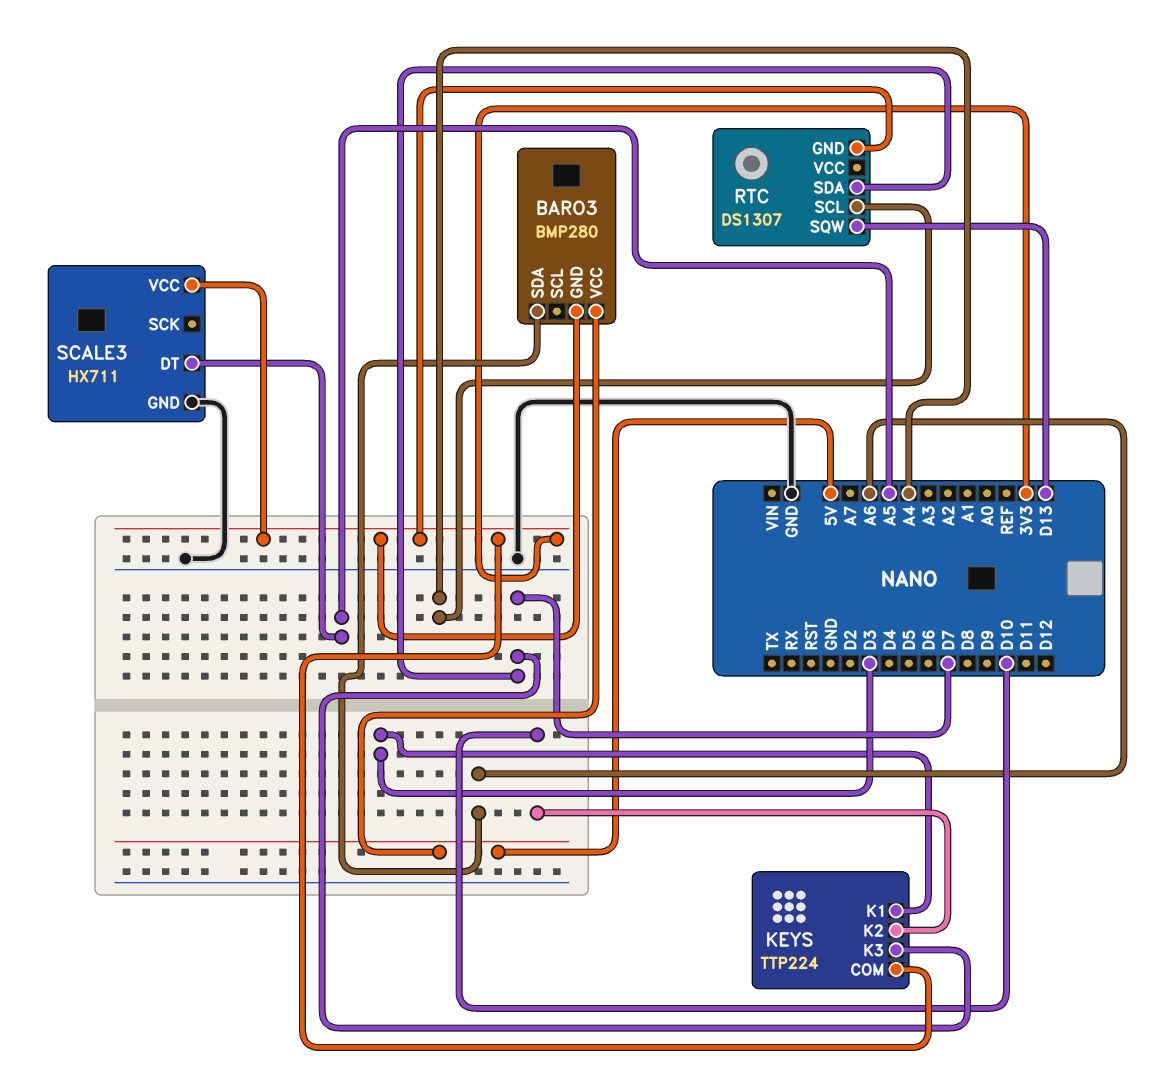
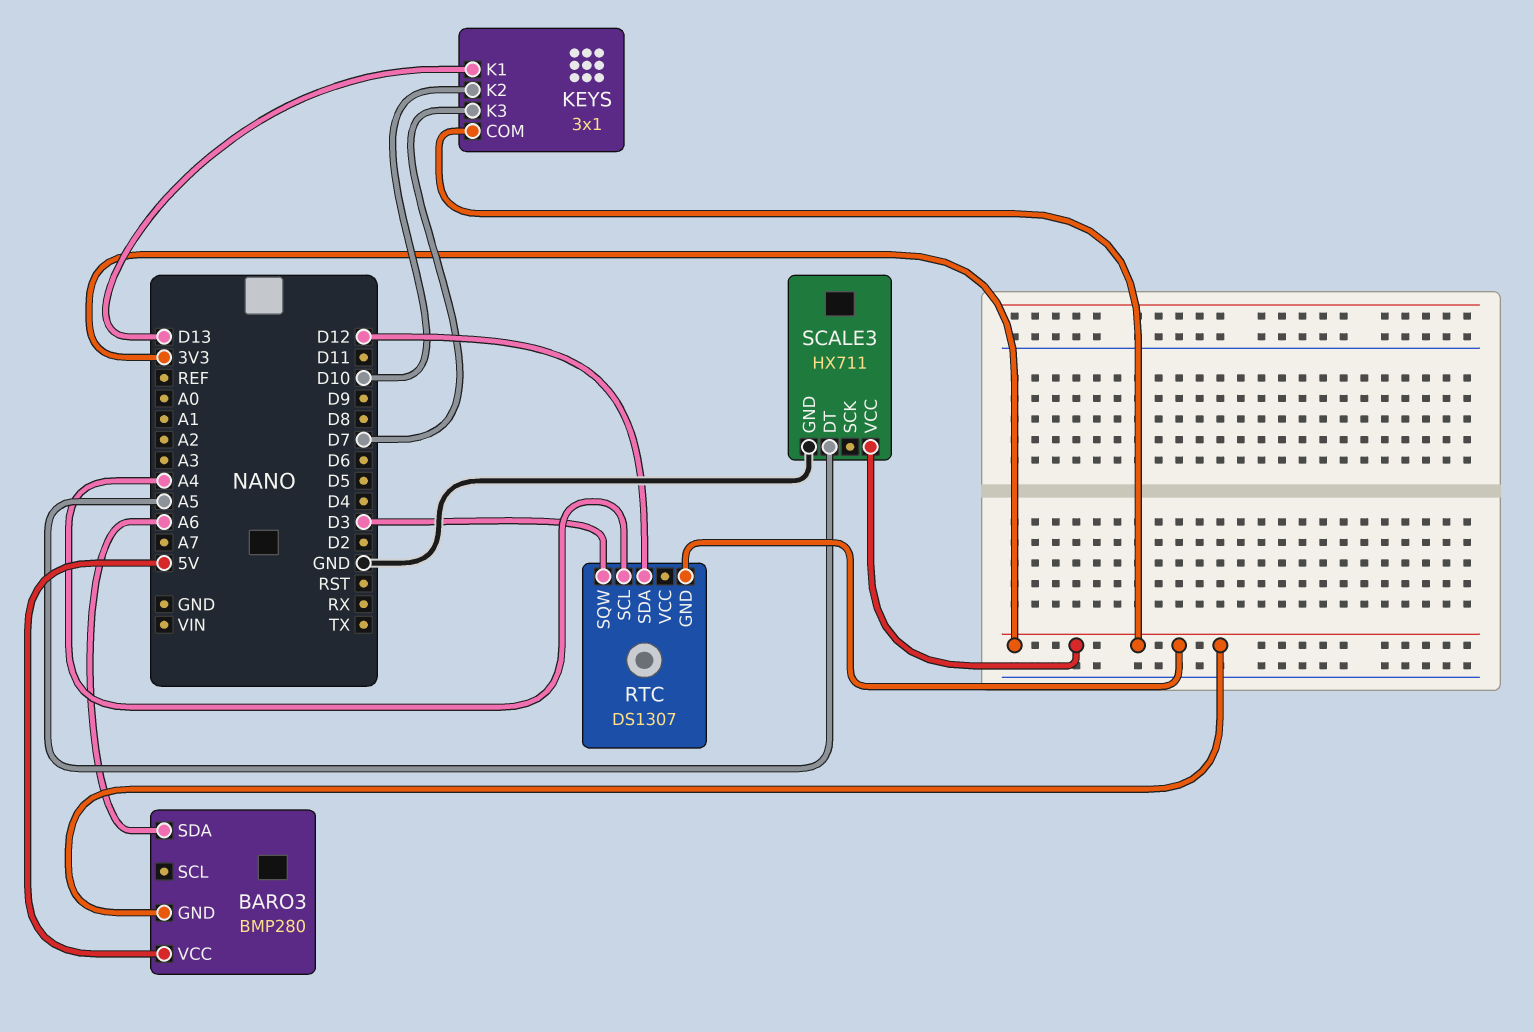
KEYS: TTP224 -> 3x1
KEYS pin K1: D3 -> D13
RTC pin SDA: D7 -> D12
RTC pin SQW: D13 -> D3

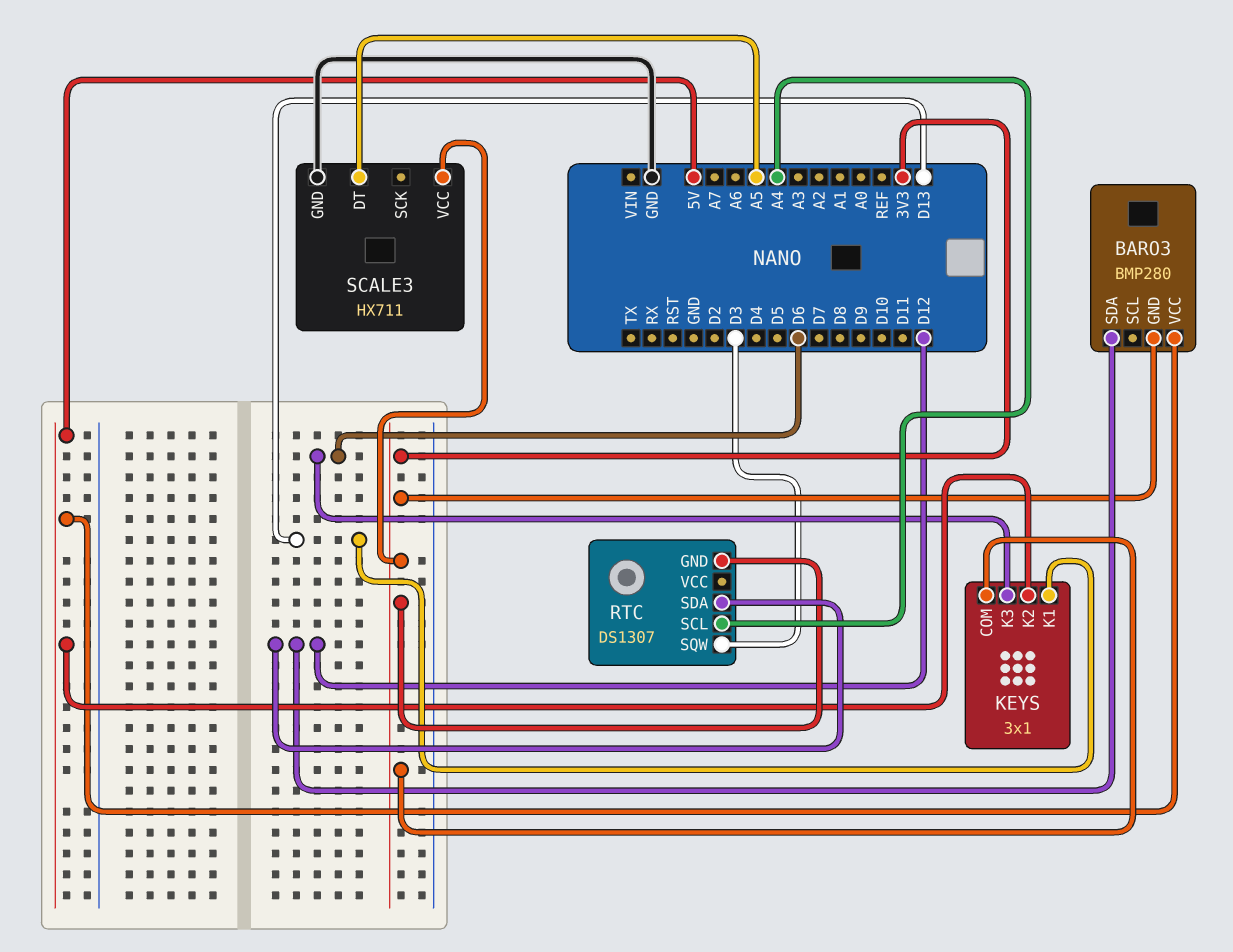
BARO3 pin SDA: A6 -> D12
KEYS pin K2: D10 -> 5V
KEYS pin K3: D7 -> D6

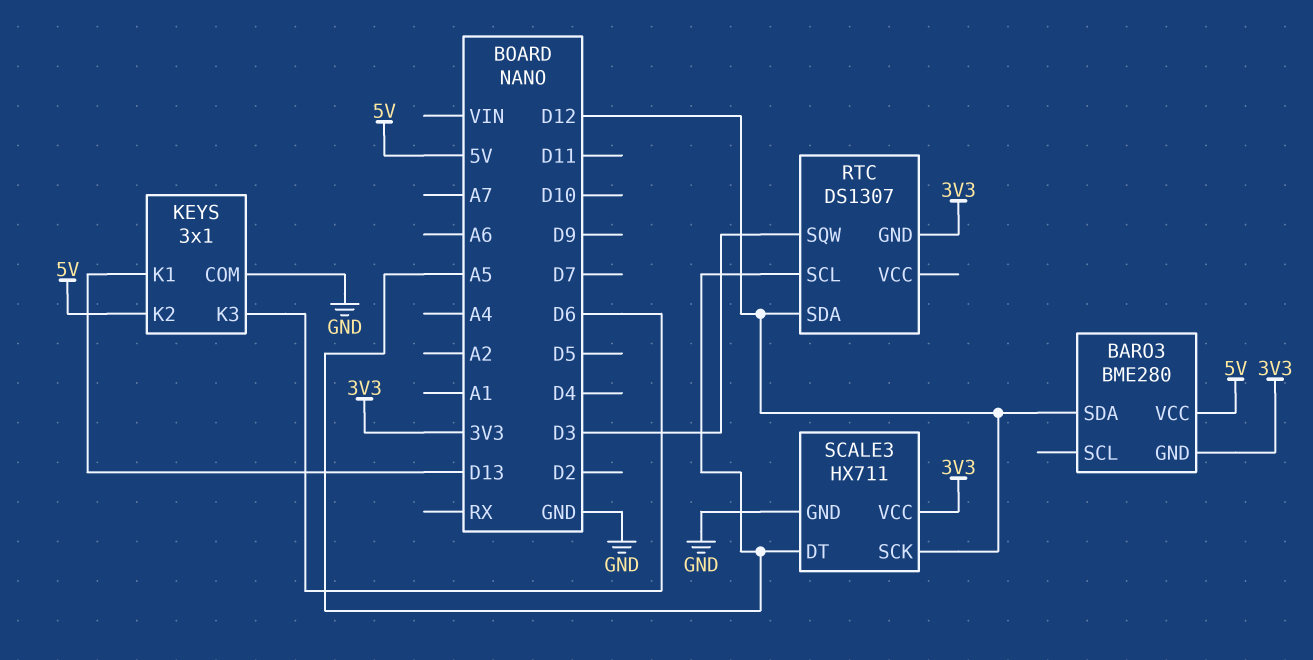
BARO3: BMP280 -> BME280
KEYS pin COM: 3V3 -> GND
RTC pin SCL: A4 -> A5
SCALE3 pin SCK: none -> D12

